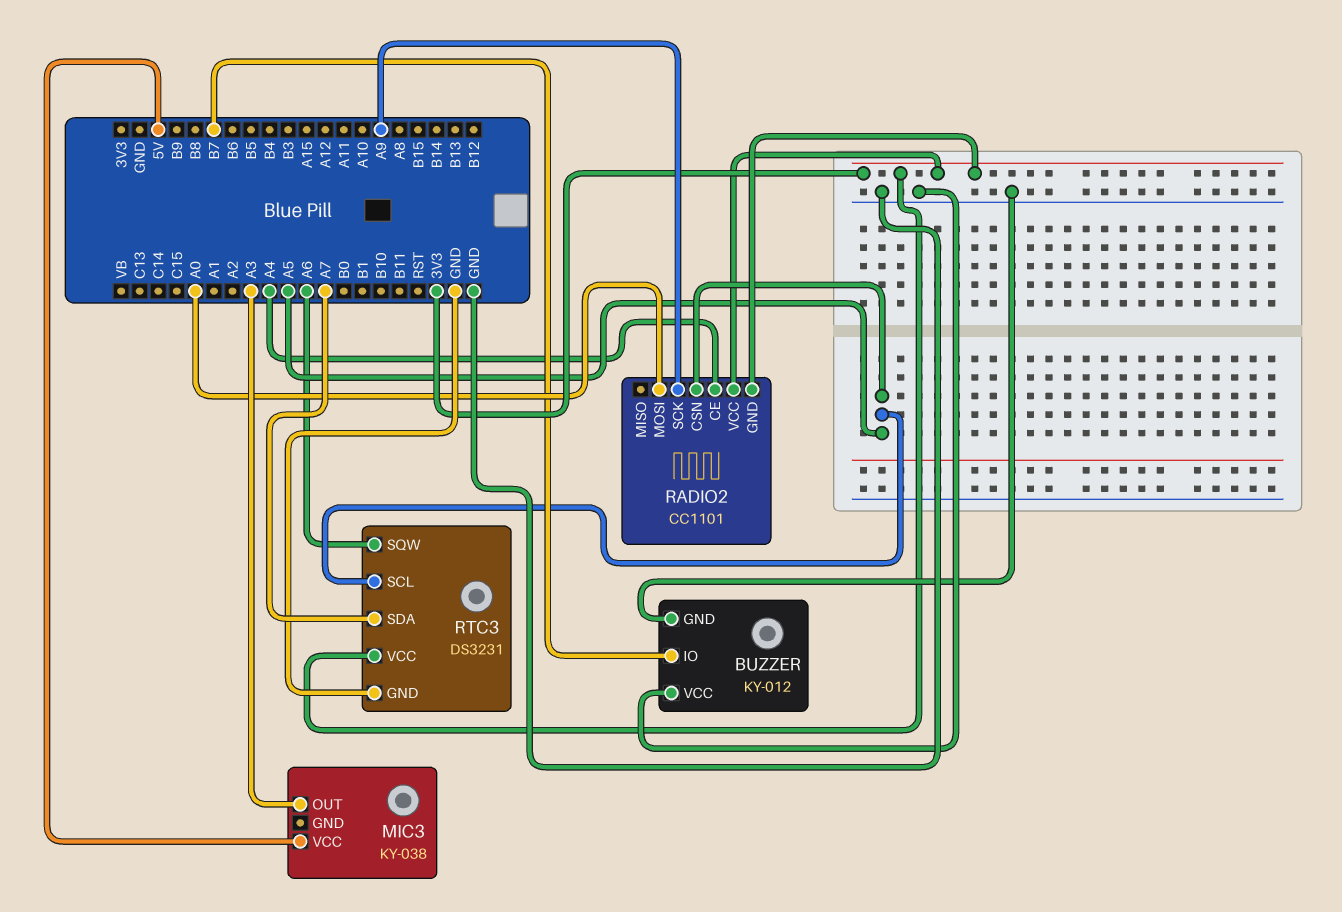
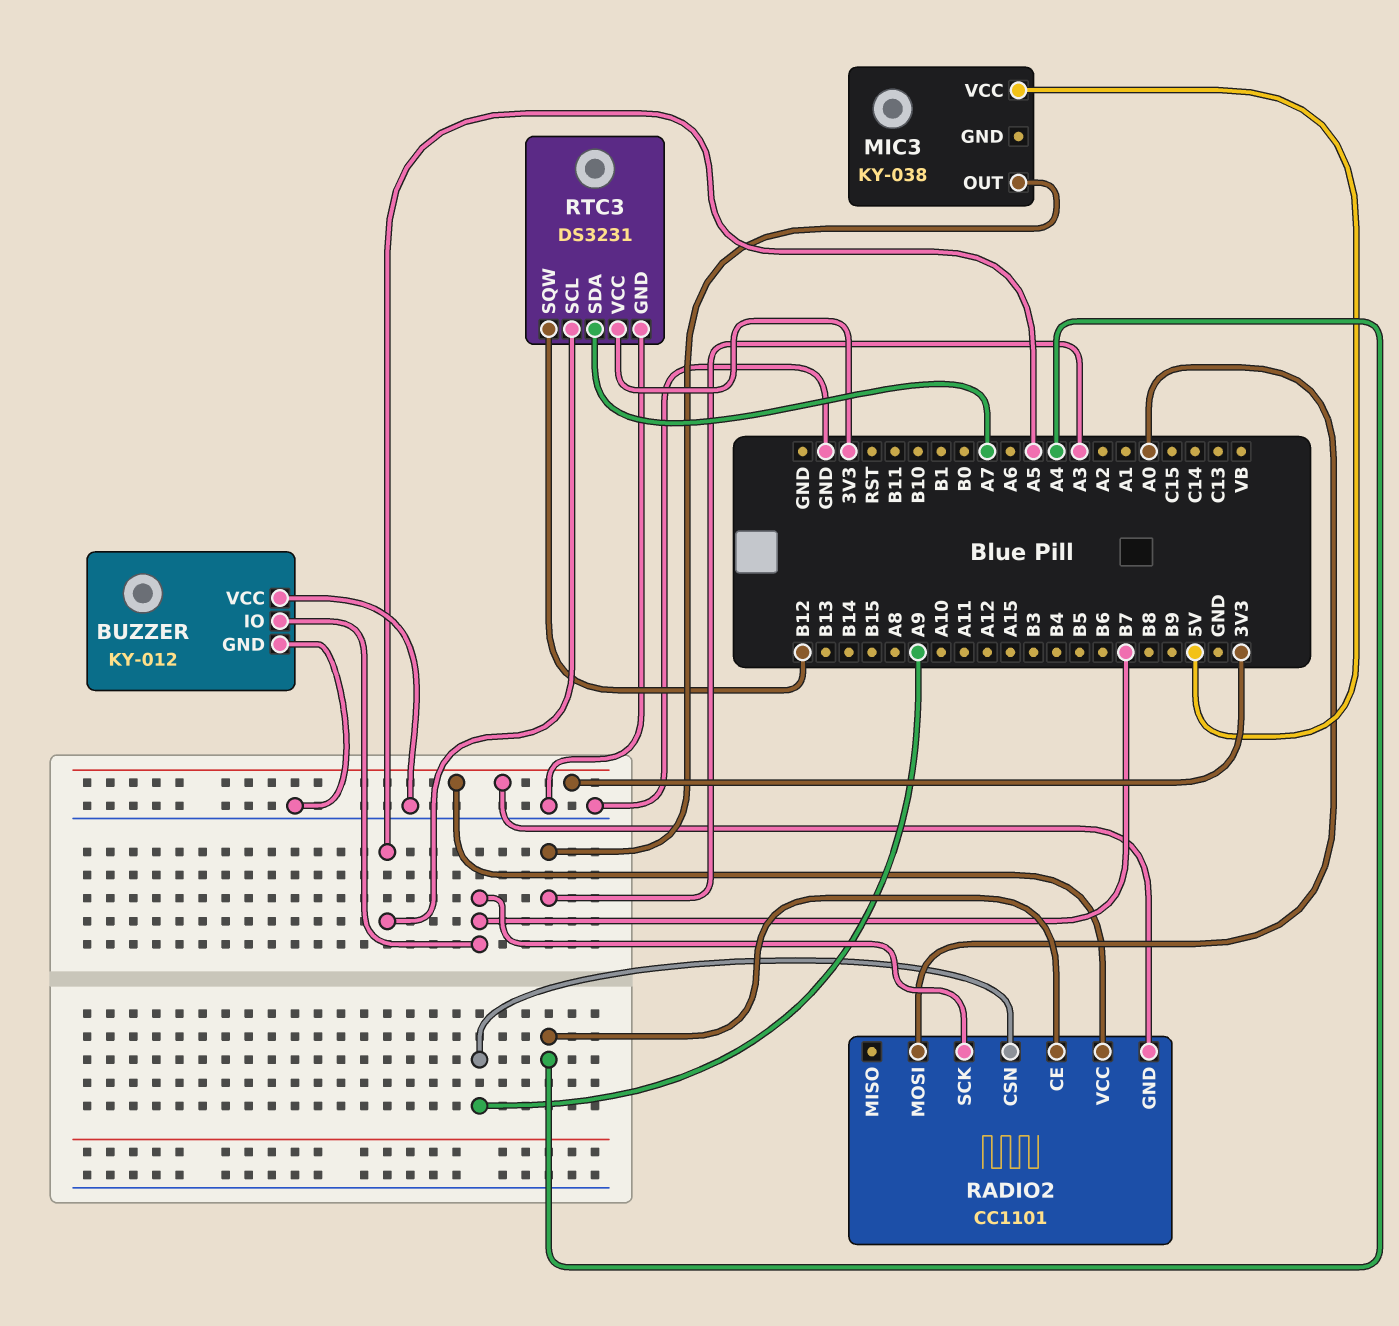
RADIO2 pin CSN: A5 -> A9
RADIO2 pin SCK: A9 -> B7
RTC3 pin SQW: A6 -> B12

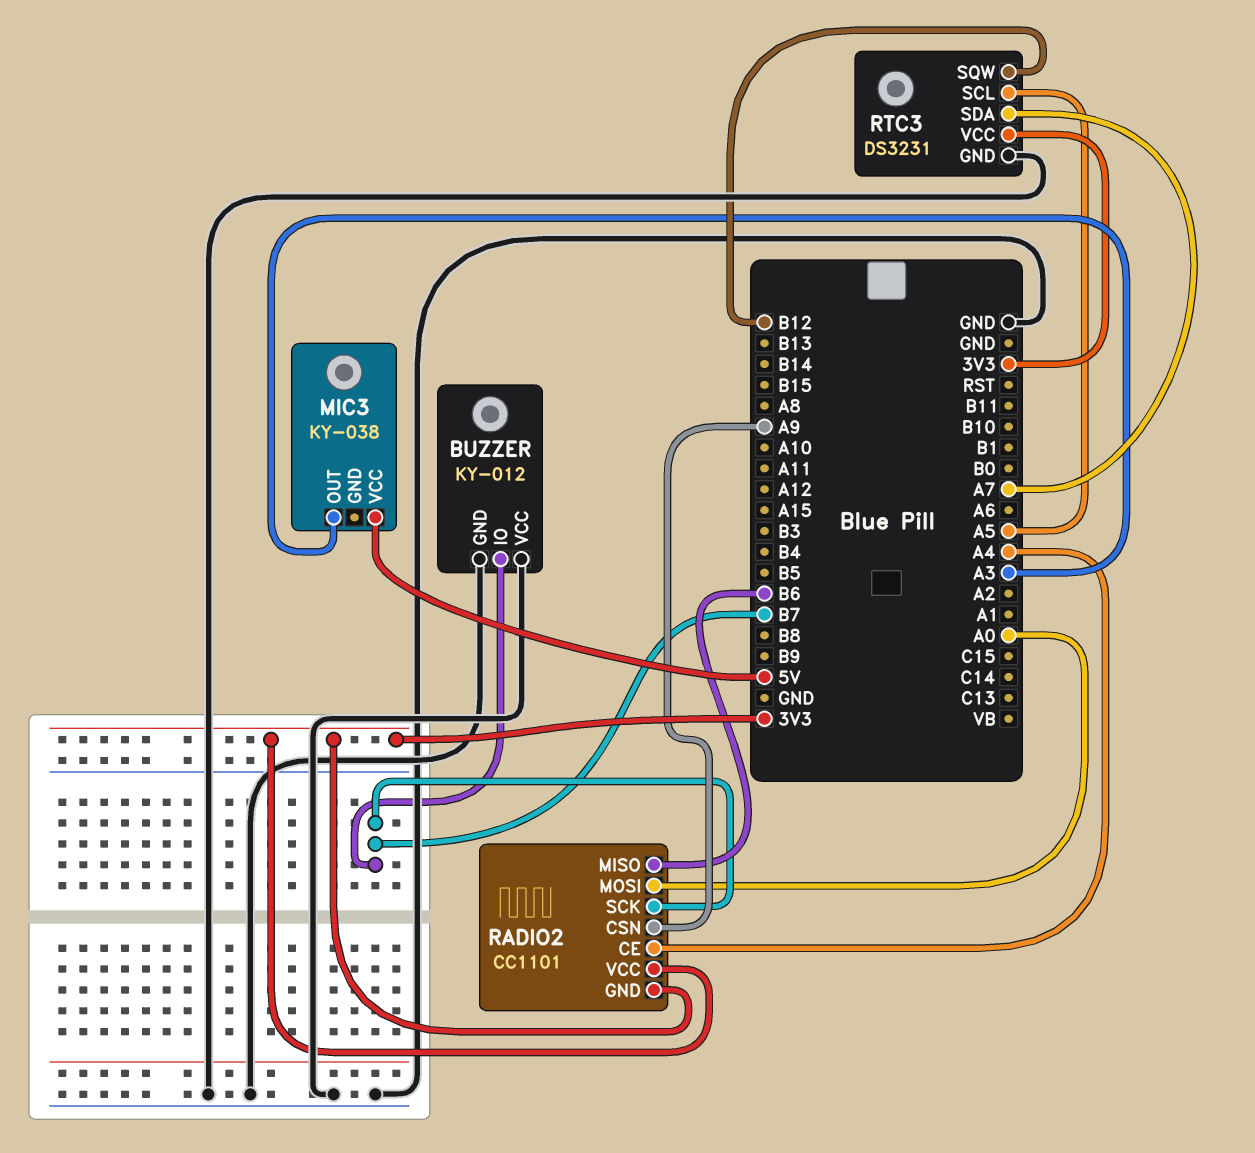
RADIO2 pin MISO: none -> B6

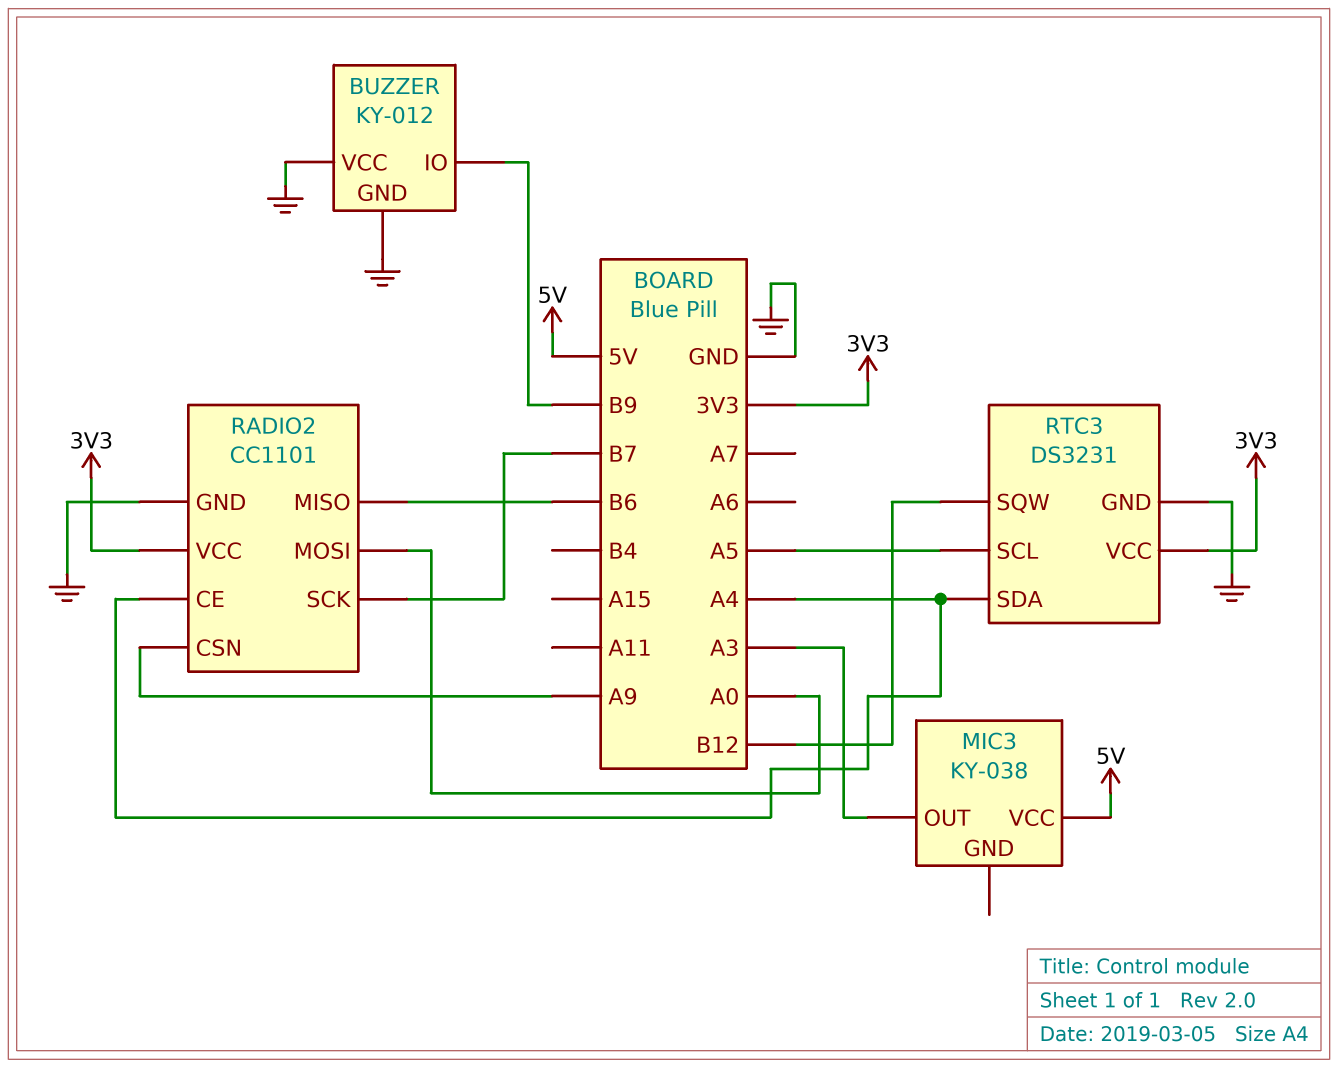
BUZZER pin IO: B7 -> B9
RADIO2 pin GND: 3V3 -> GND
RTC3 pin SDA: A7 -> A4

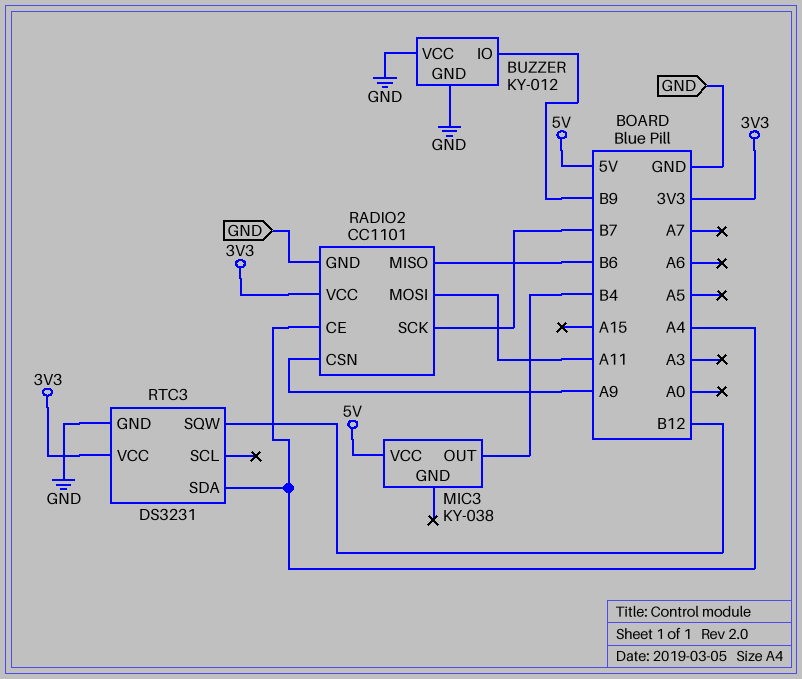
MIC3 pin OUT: A3 -> B4
RADIO2 pin MOSI: A0 -> A11
RTC3 pin SCL: A5 -> none

